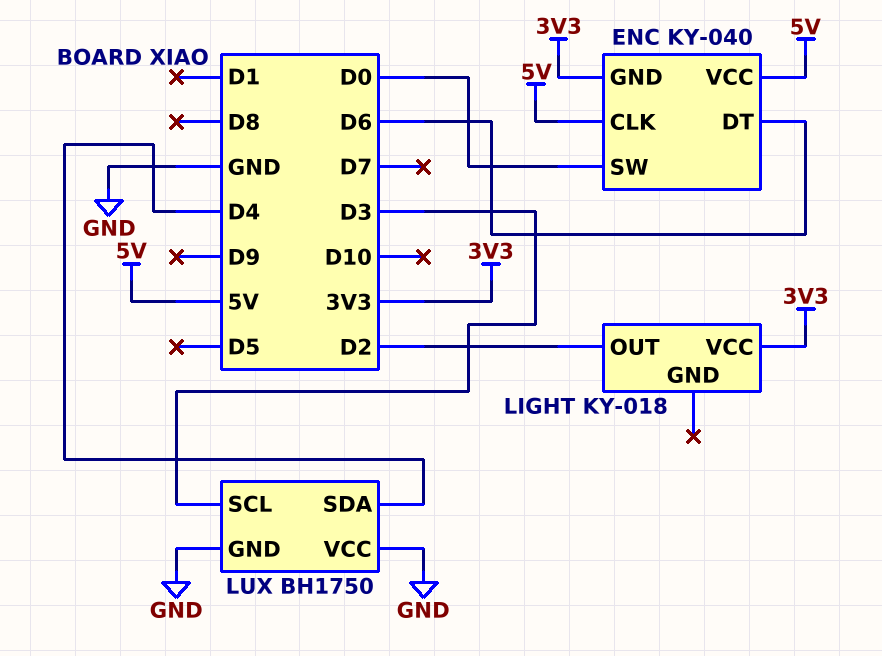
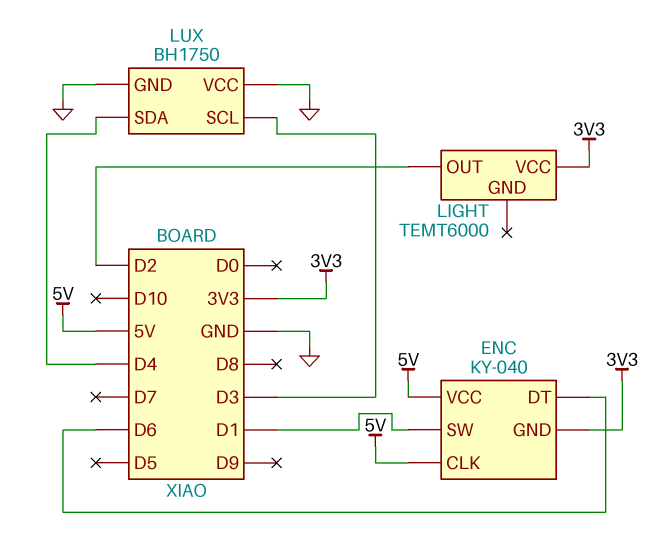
ENC pin SW: D0 -> D1
LIGHT: KY-018 -> TEMT6000

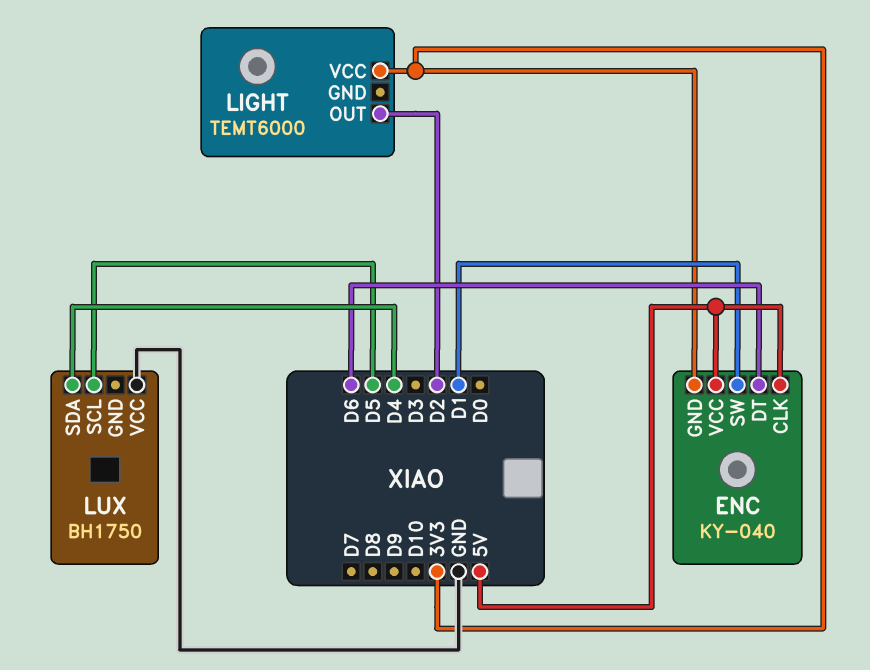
LUX pin GND: GND -> none
LUX pin SCL: D3 -> D5

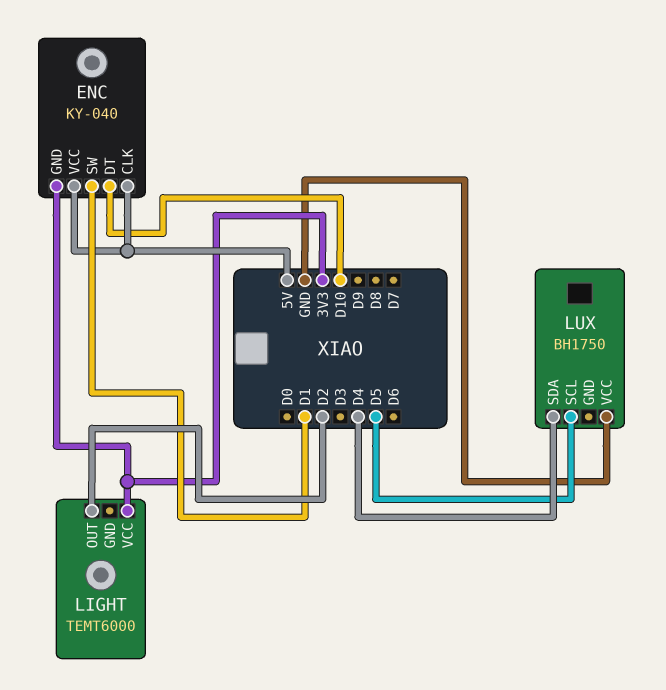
ENC pin DT: D6 -> D10

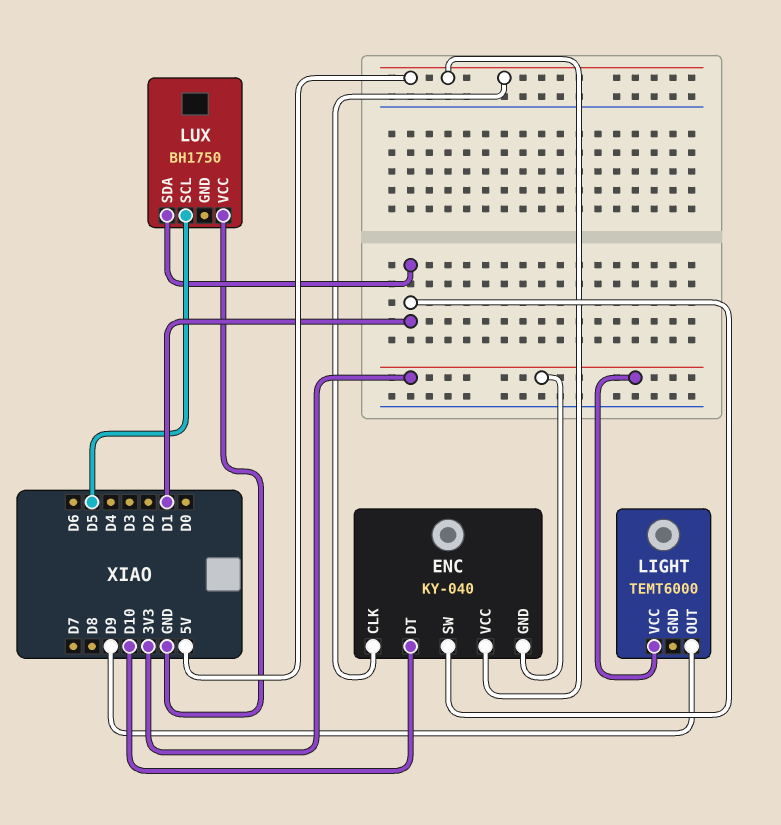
LIGHT pin OUT: D2 -> D9
LUX pin SDA: D4 -> D1

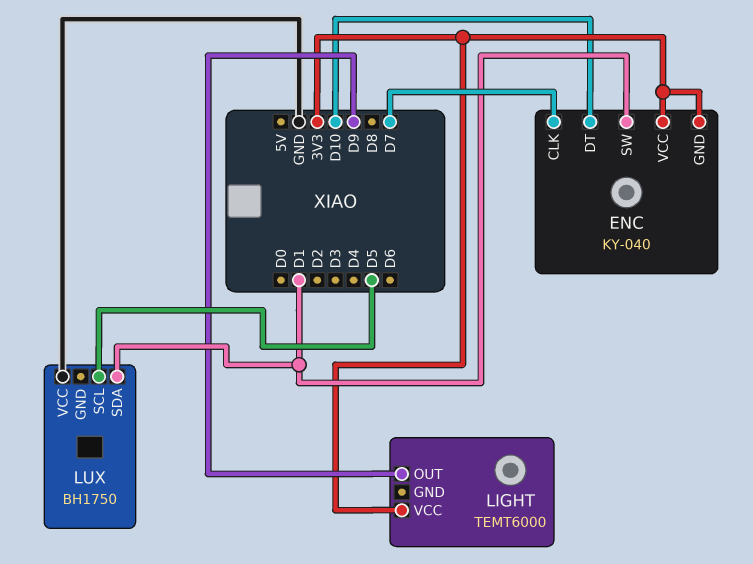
ENC pin CLK: 5V -> D7
ENC pin VCC: 5V -> 3V3

